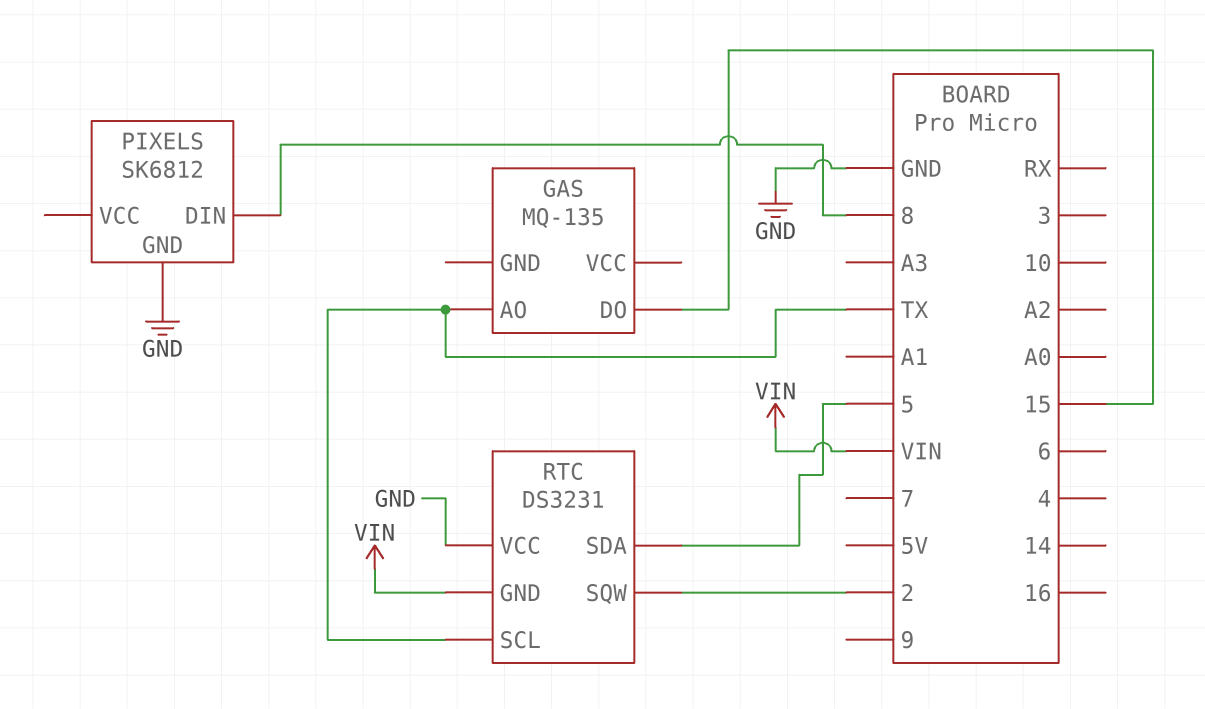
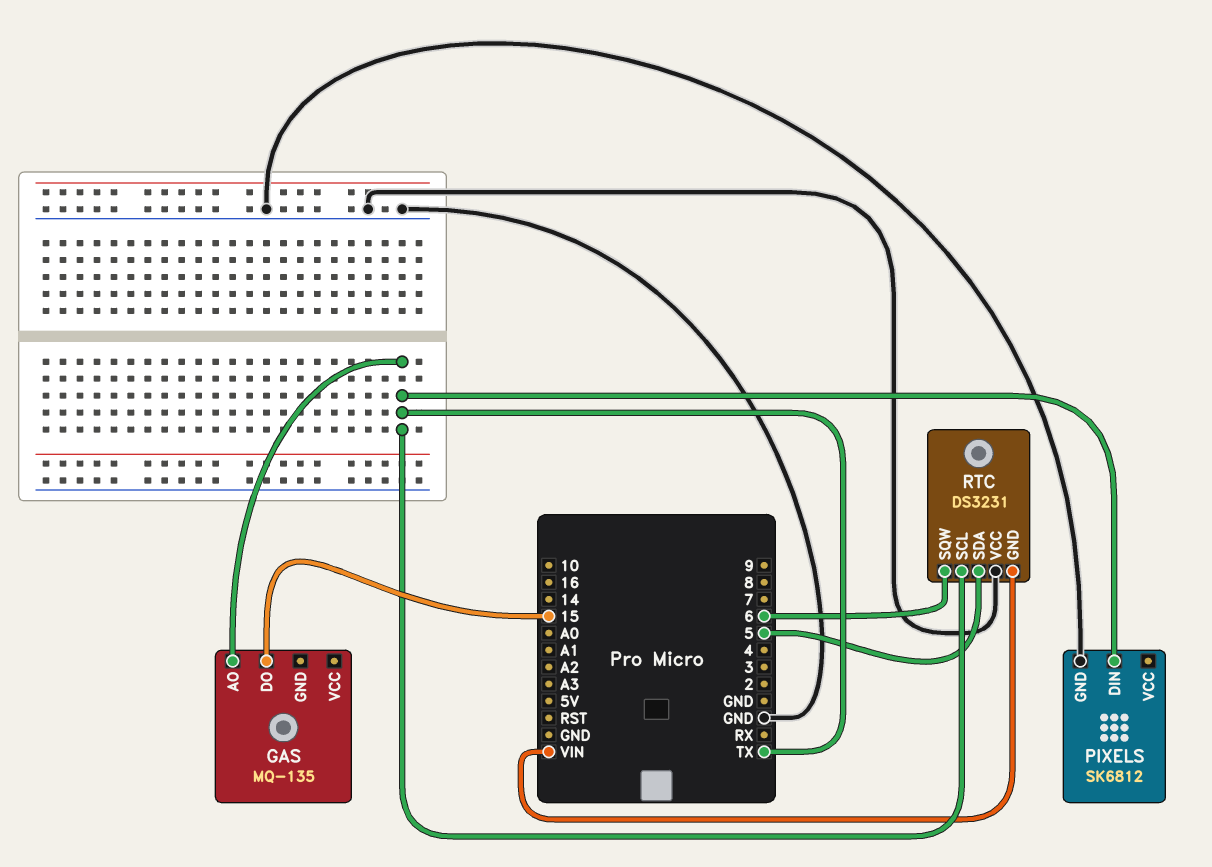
PIXELS pin DIN: 8 -> TX
RTC pin SQW: 2 -> 6

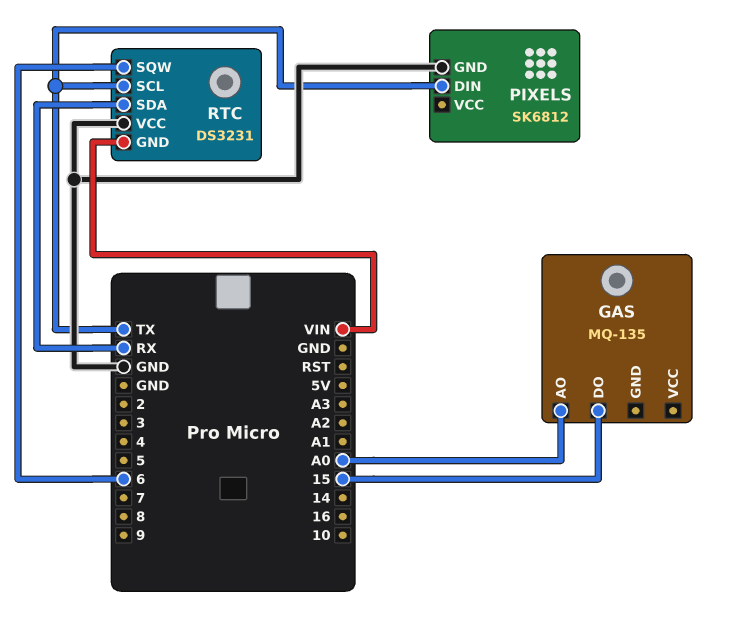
GAS pin AO: TX -> A0
RTC pin SDA: 5 -> RX

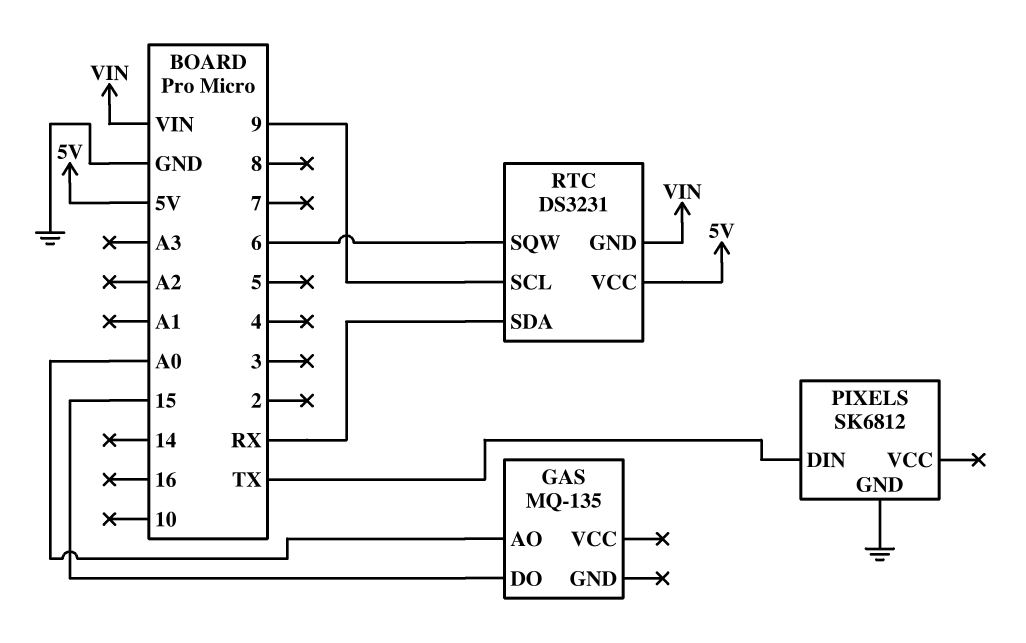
RTC pin SCL: TX -> 9
RTC pin VCC: GND -> 5V

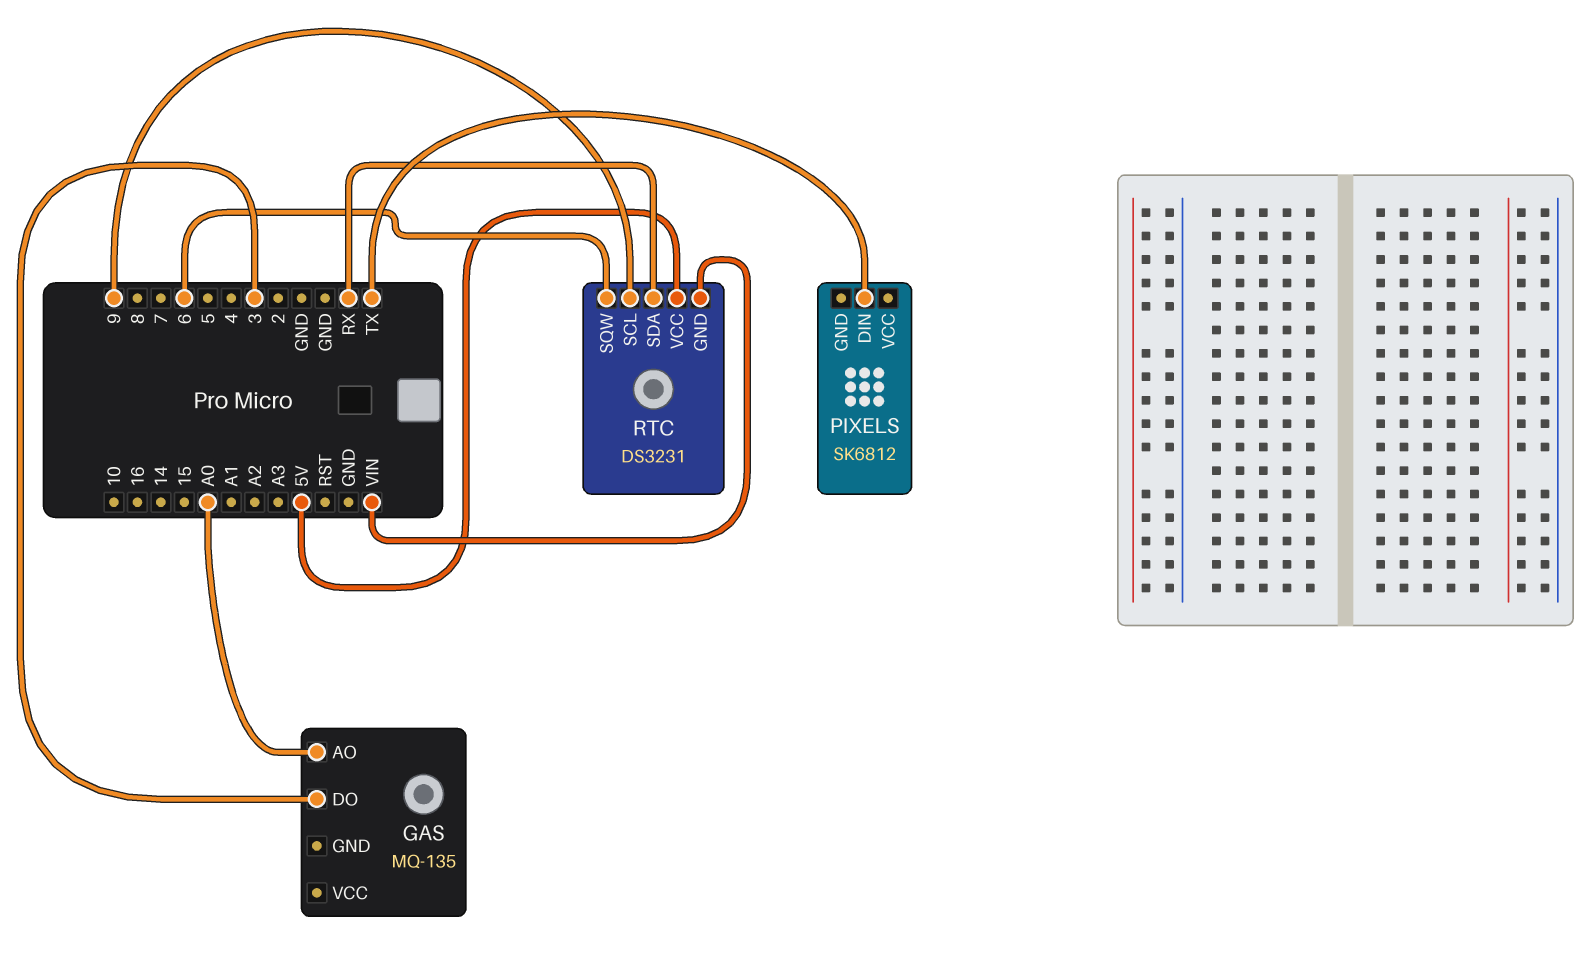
GAS pin DO: 15 -> 3
PIXELS pin GND: GND -> none

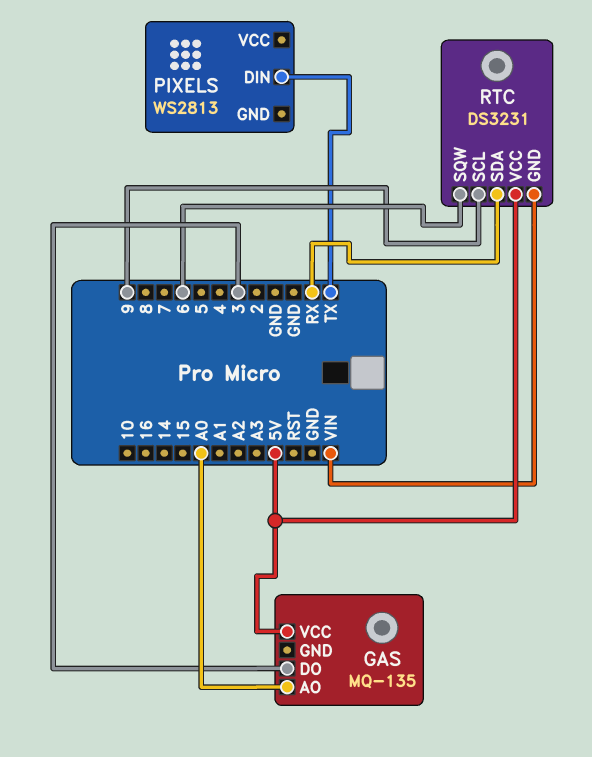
GAS pin VCC: none -> 5V
PIXELS: SK6812 -> WS2813

